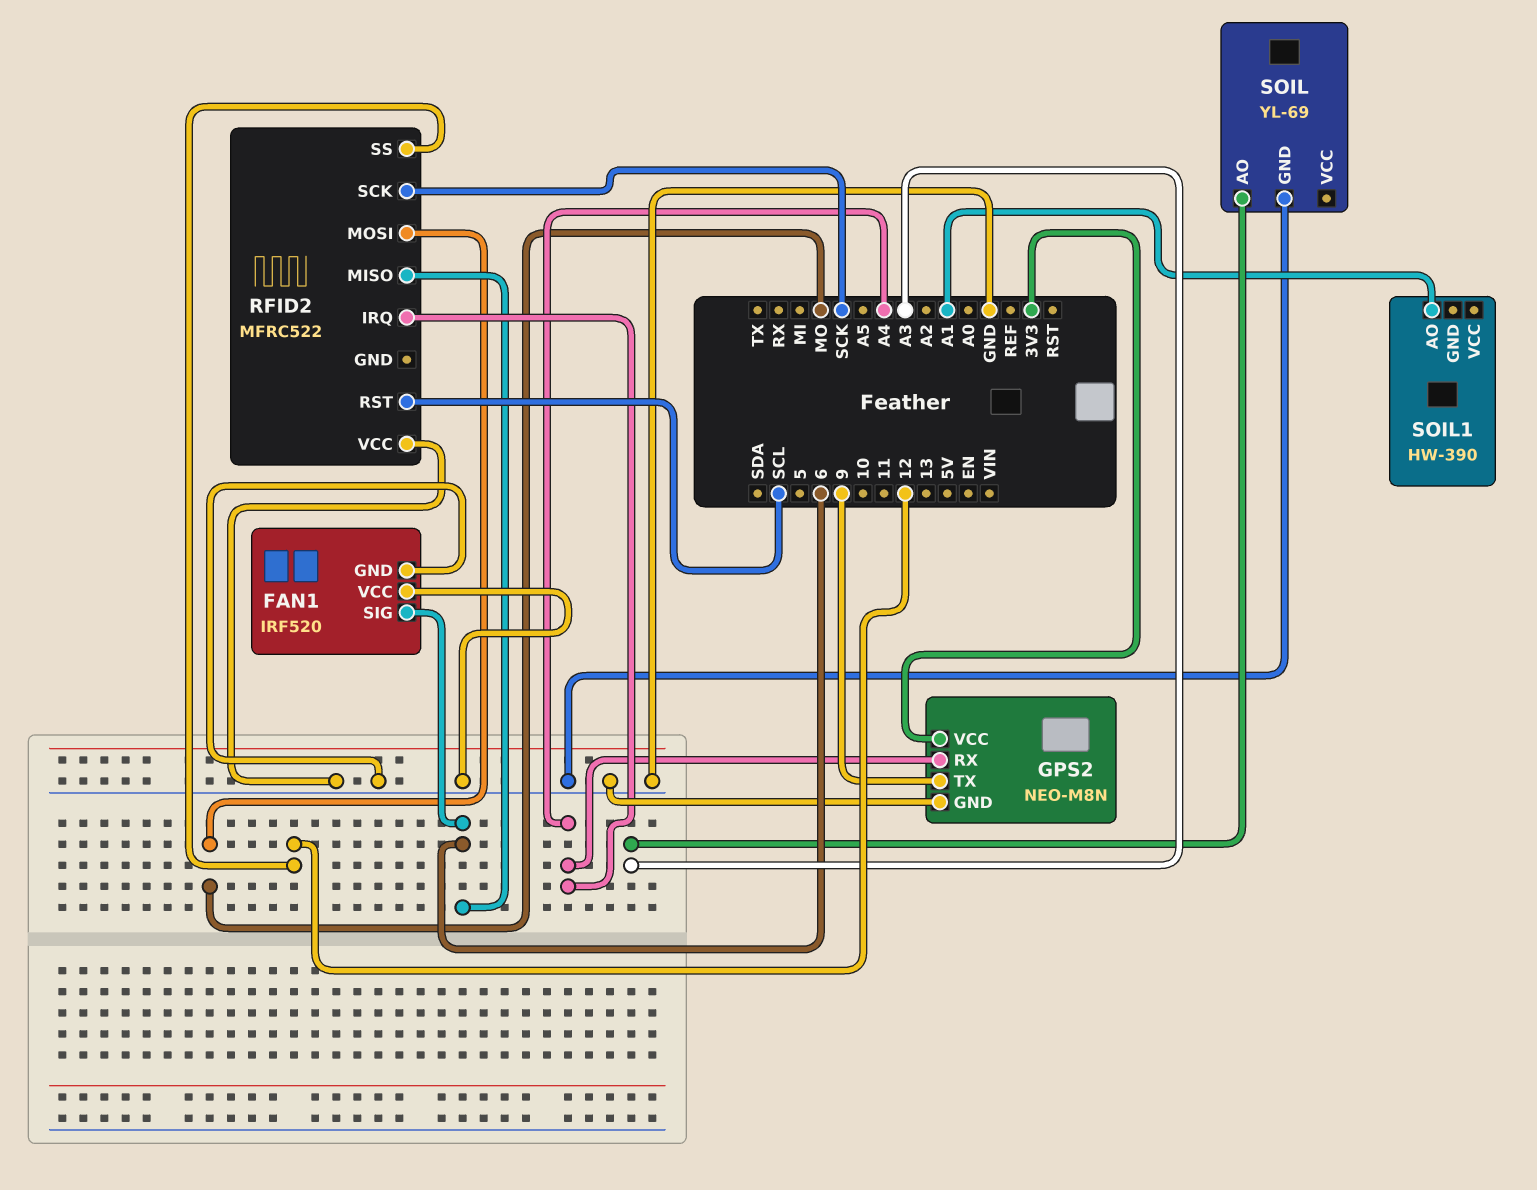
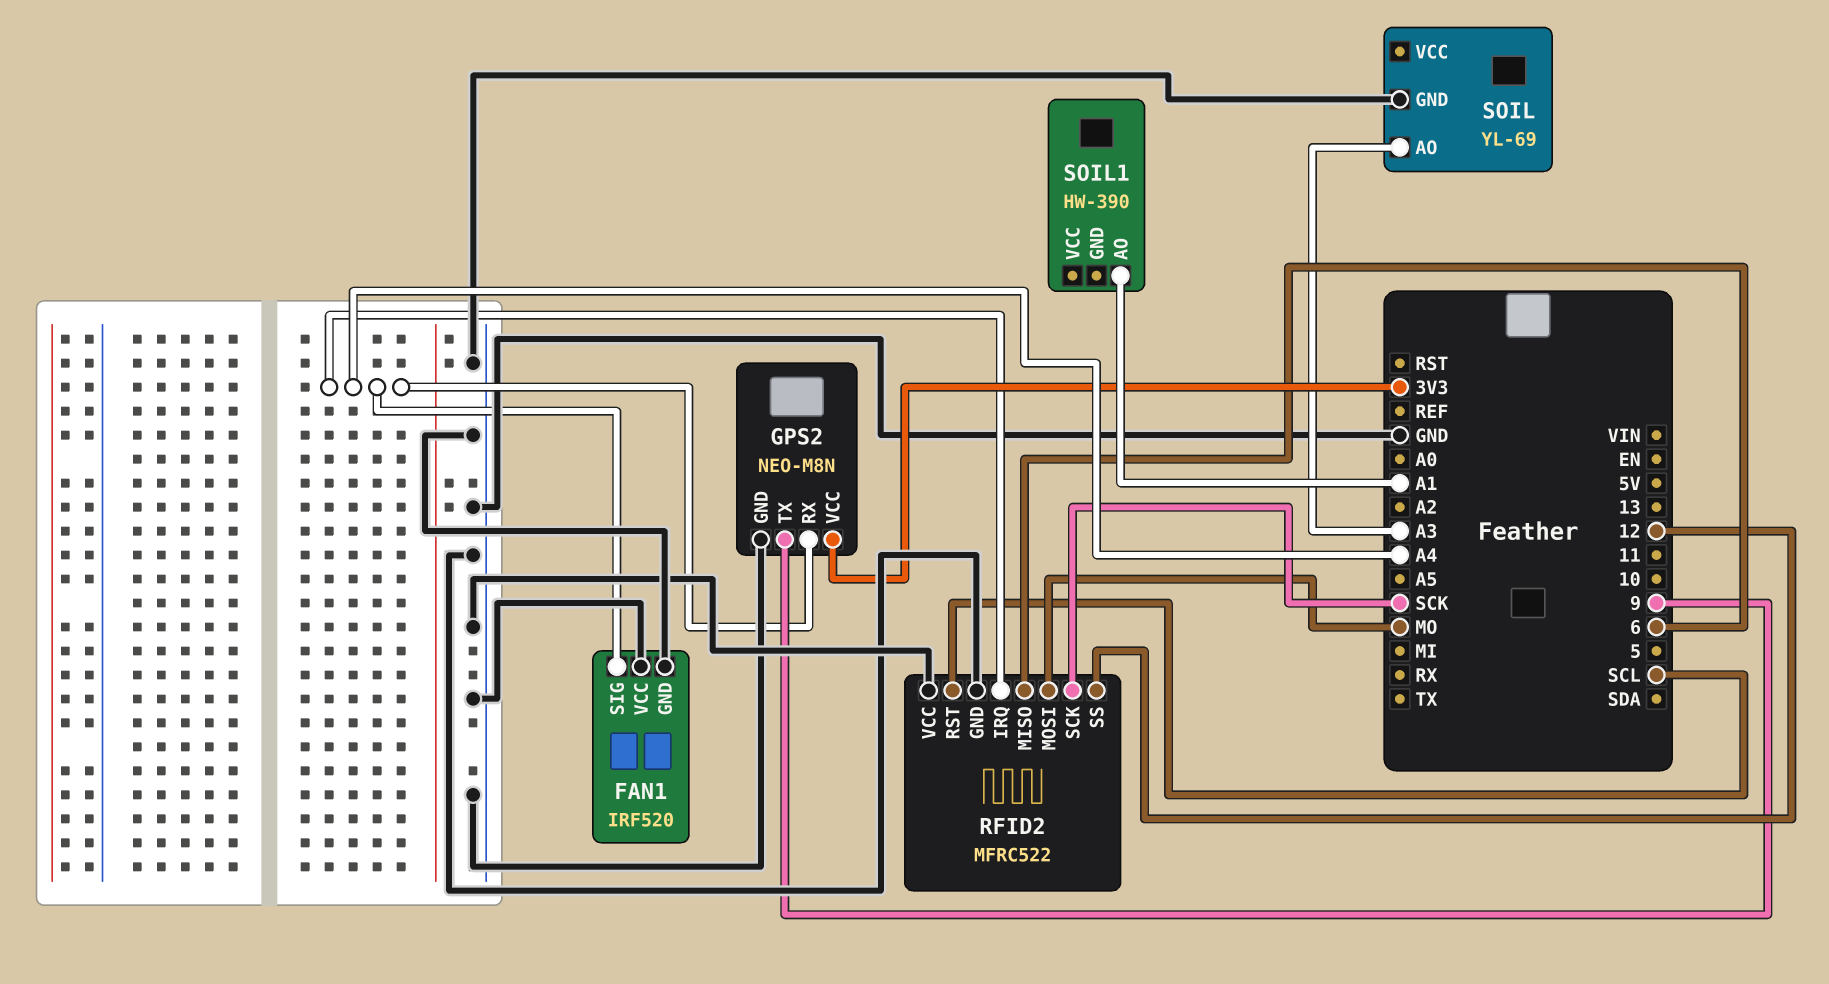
FAN1 pin SIG: 6 -> A4
RFID2 pin GND: none -> GND

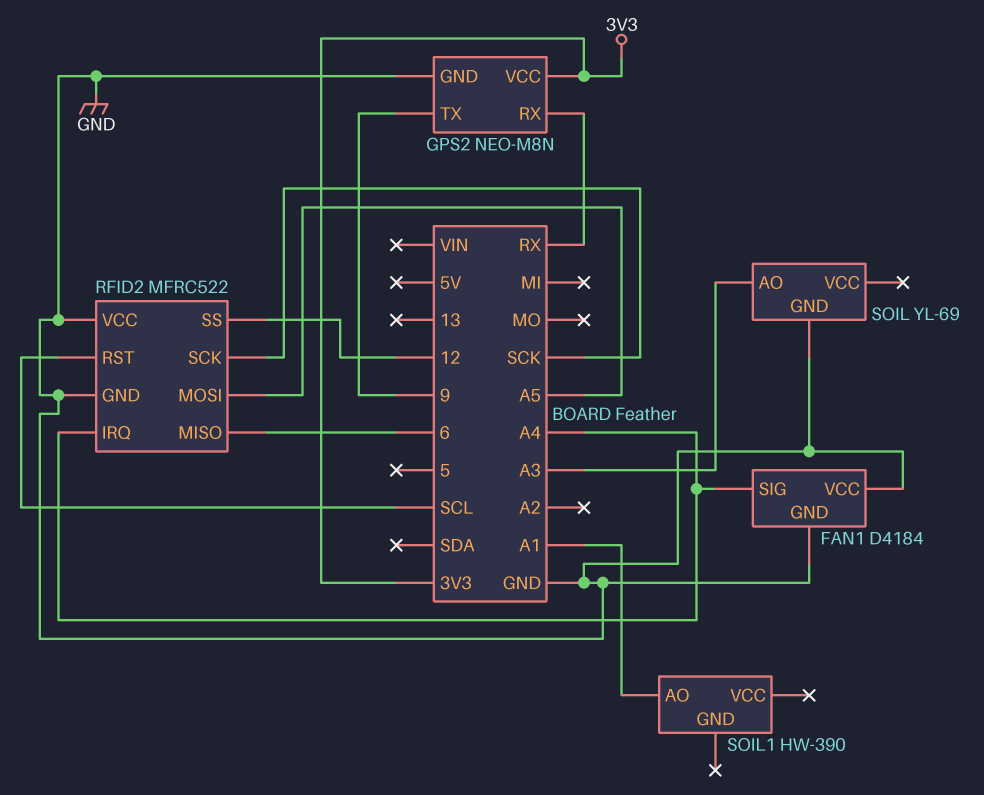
FAN1: IRF520 -> D4184
GPS2 pin RX: A4 -> RX
RFID2 pin MOSI: MO -> A5

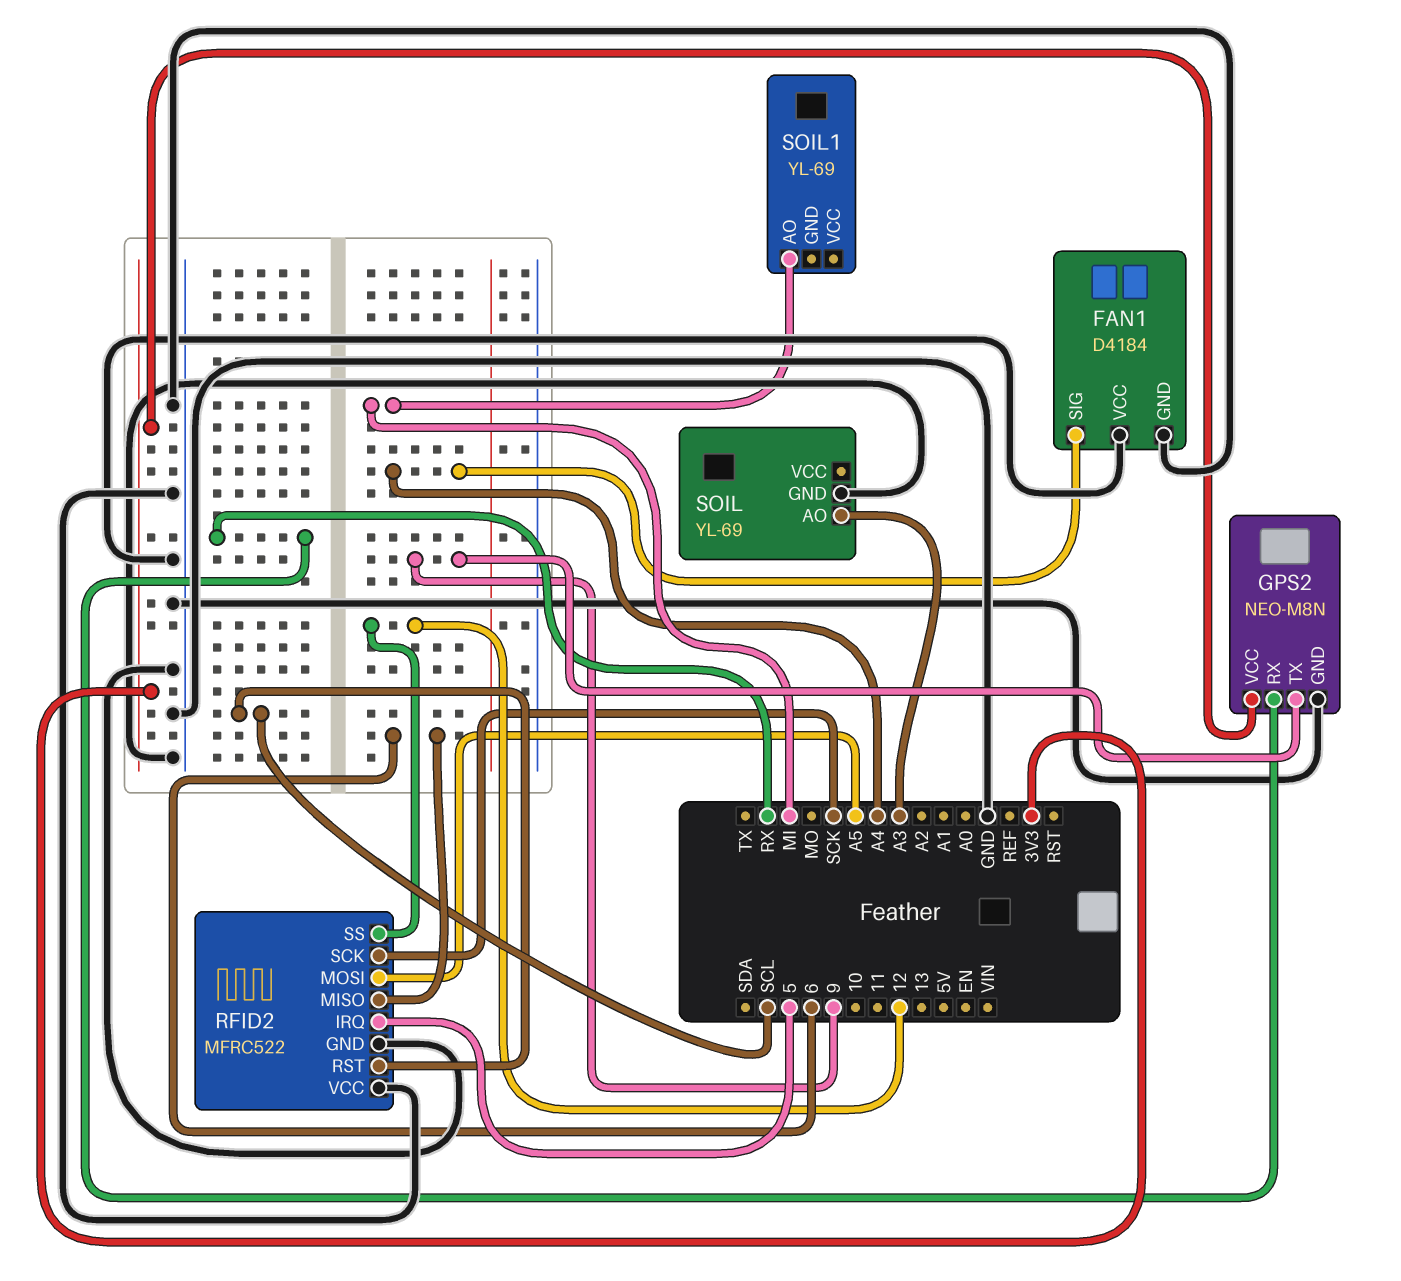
RFID2 pin IRQ: A4 -> 5
SOIL1: HW-390 -> YL-69
SOIL1 pin AO: A1 -> MI

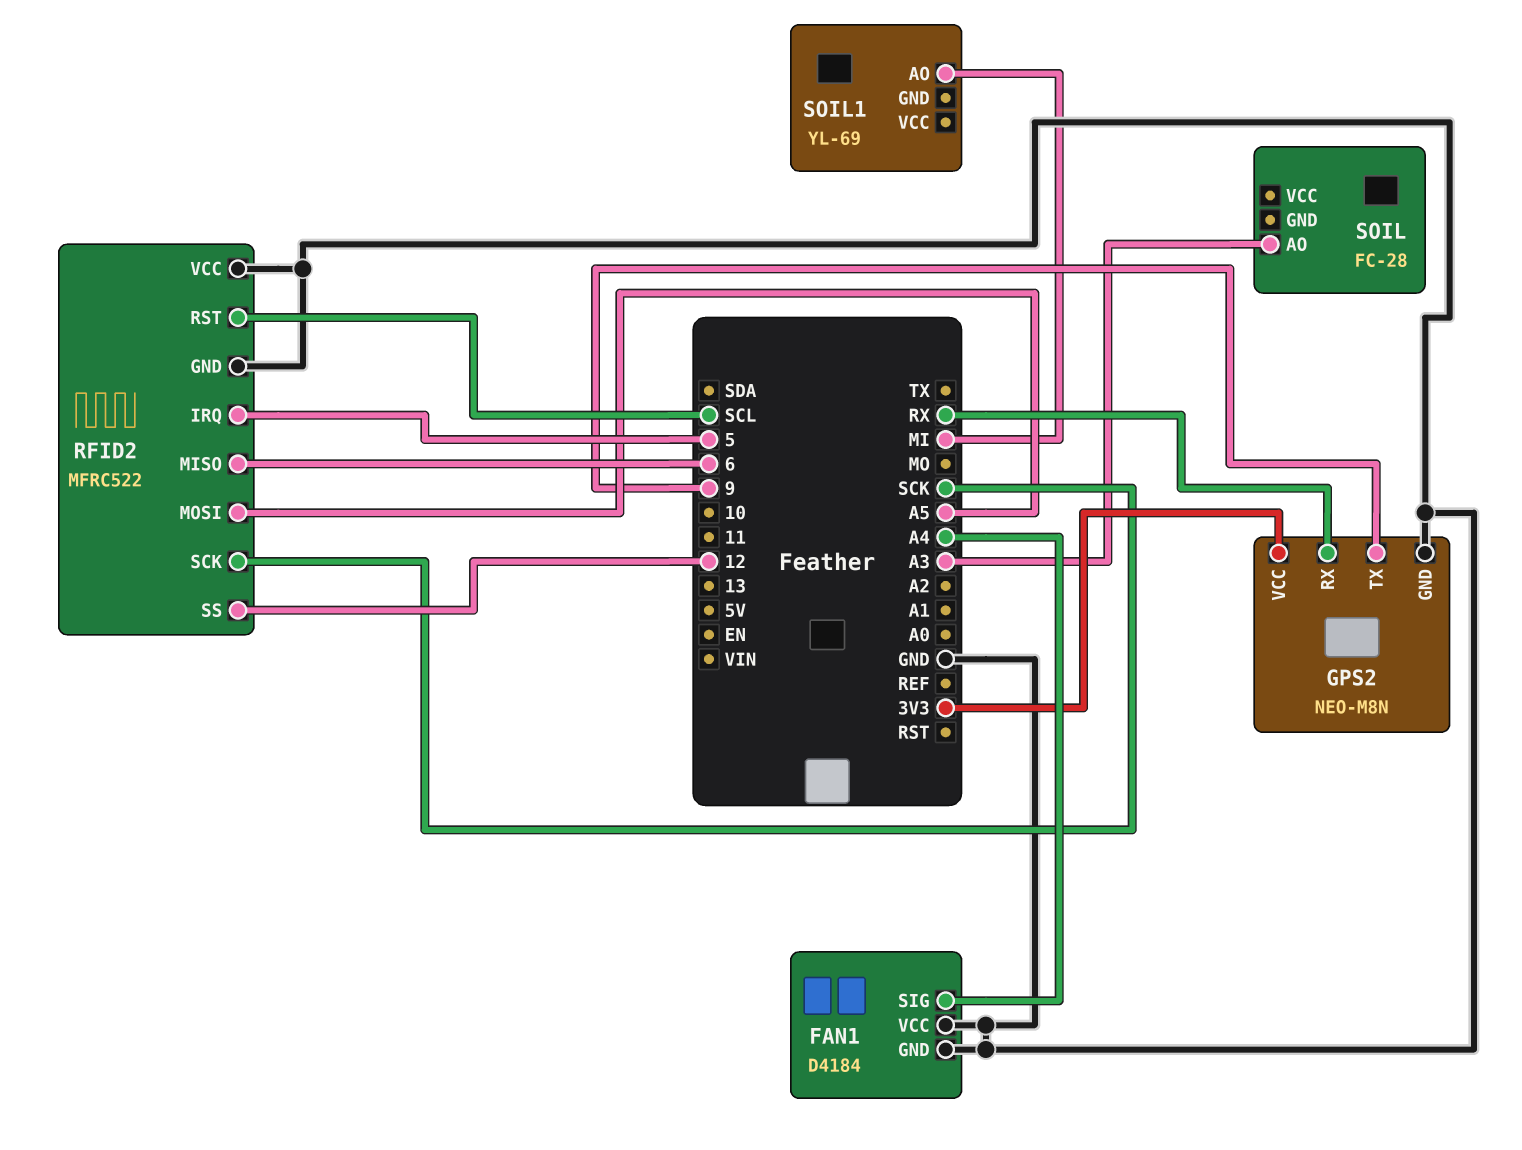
SOIL: YL-69 -> FC-28
SOIL pin GND: GND -> none

